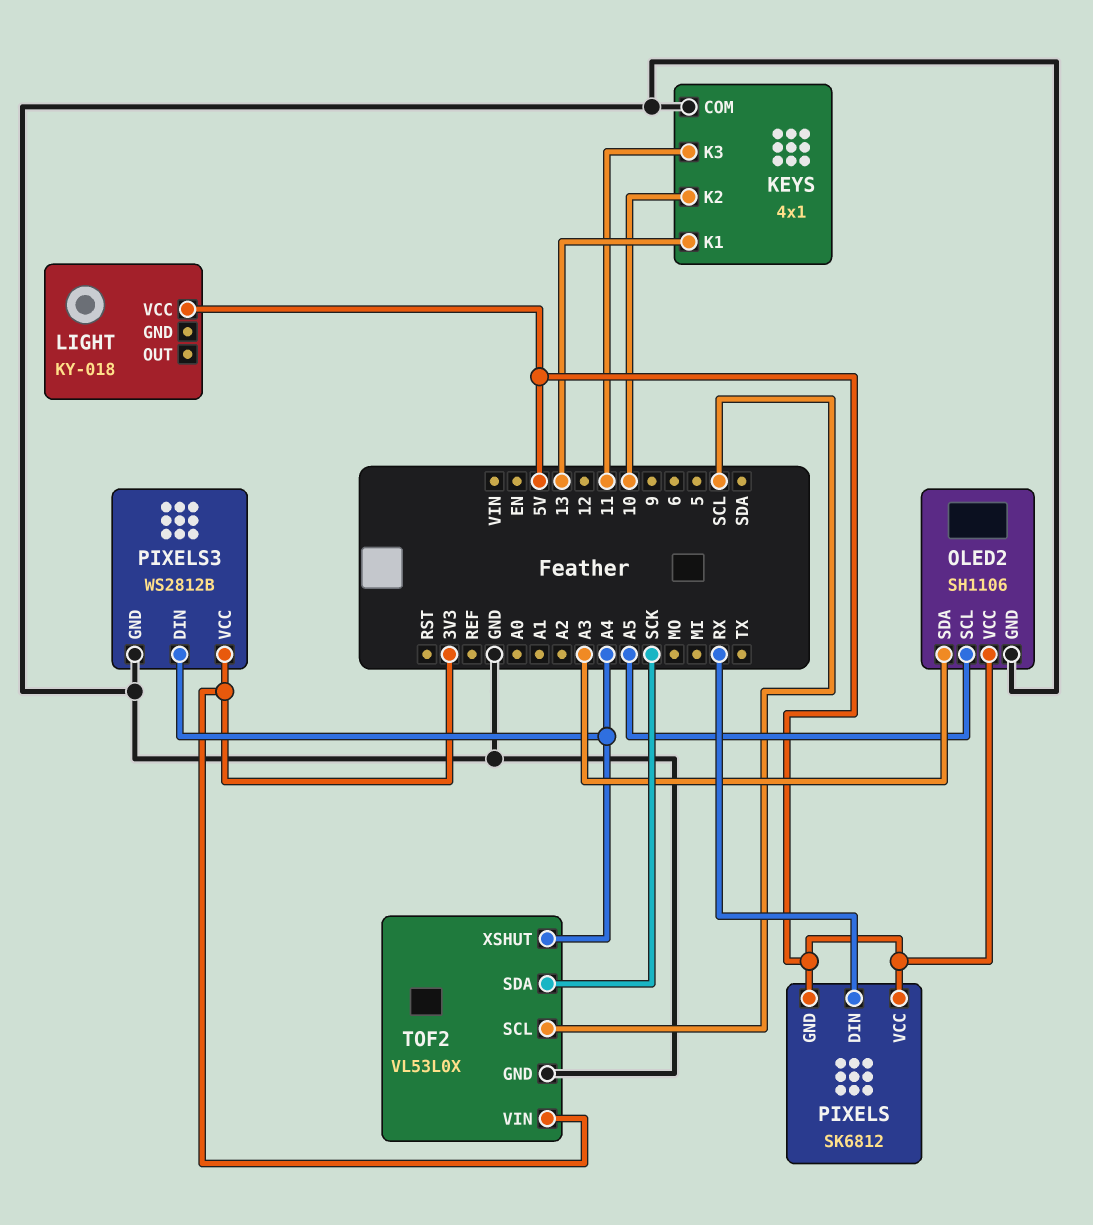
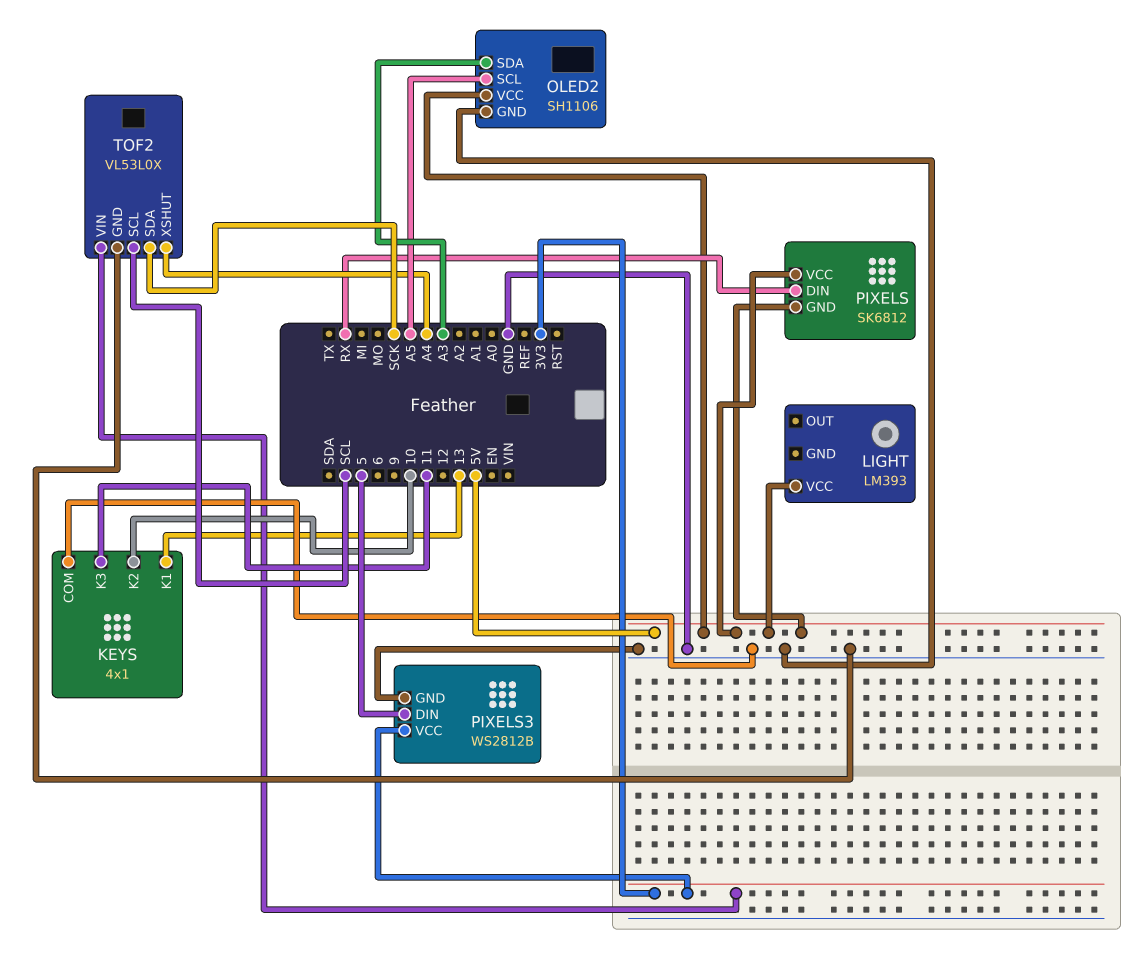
LIGHT: KY-018 -> LM393
PIXELS3 pin DIN: A4 -> 5

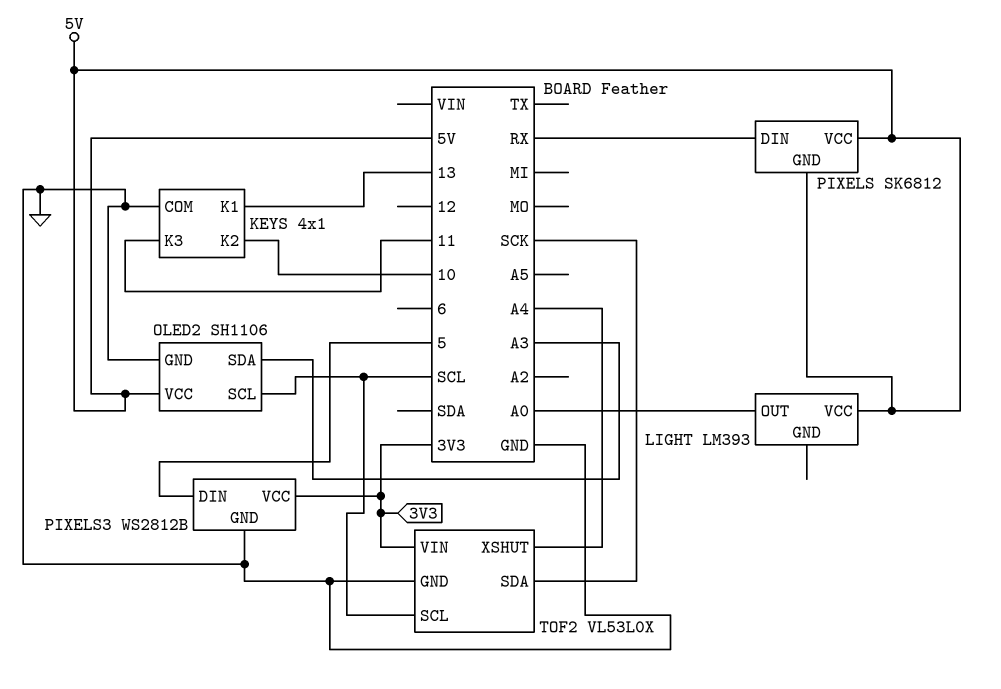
LIGHT pin OUT: none -> A0
OLED2 pin SCL: A5 -> SCL

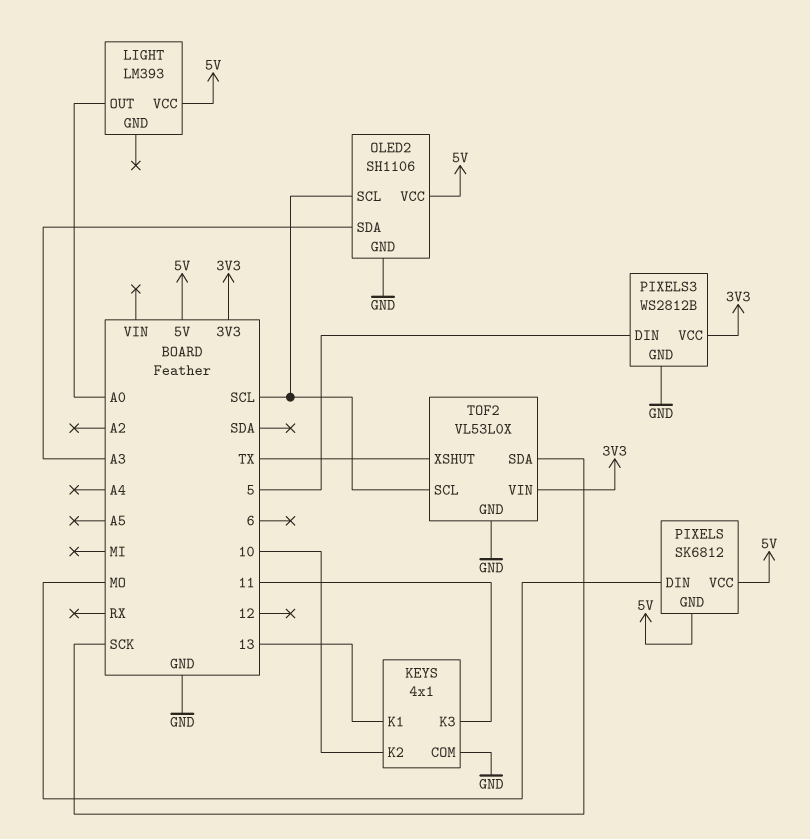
PIXELS pin DIN: RX -> MO
TOF2 pin XSHUT: A4 -> TX

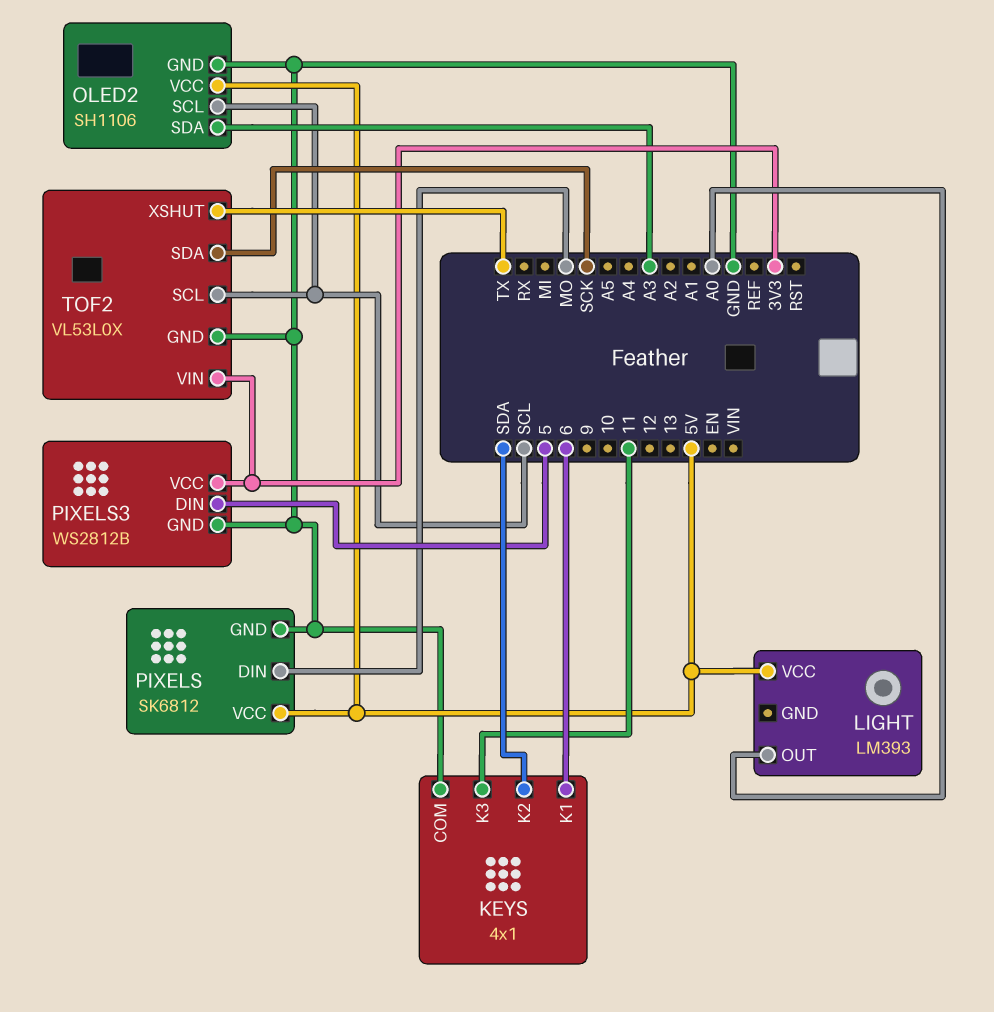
KEYS pin K1: 13 -> 6
KEYS pin K2: 10 -> SDA
PIXELS pin GND: 5V -> GND

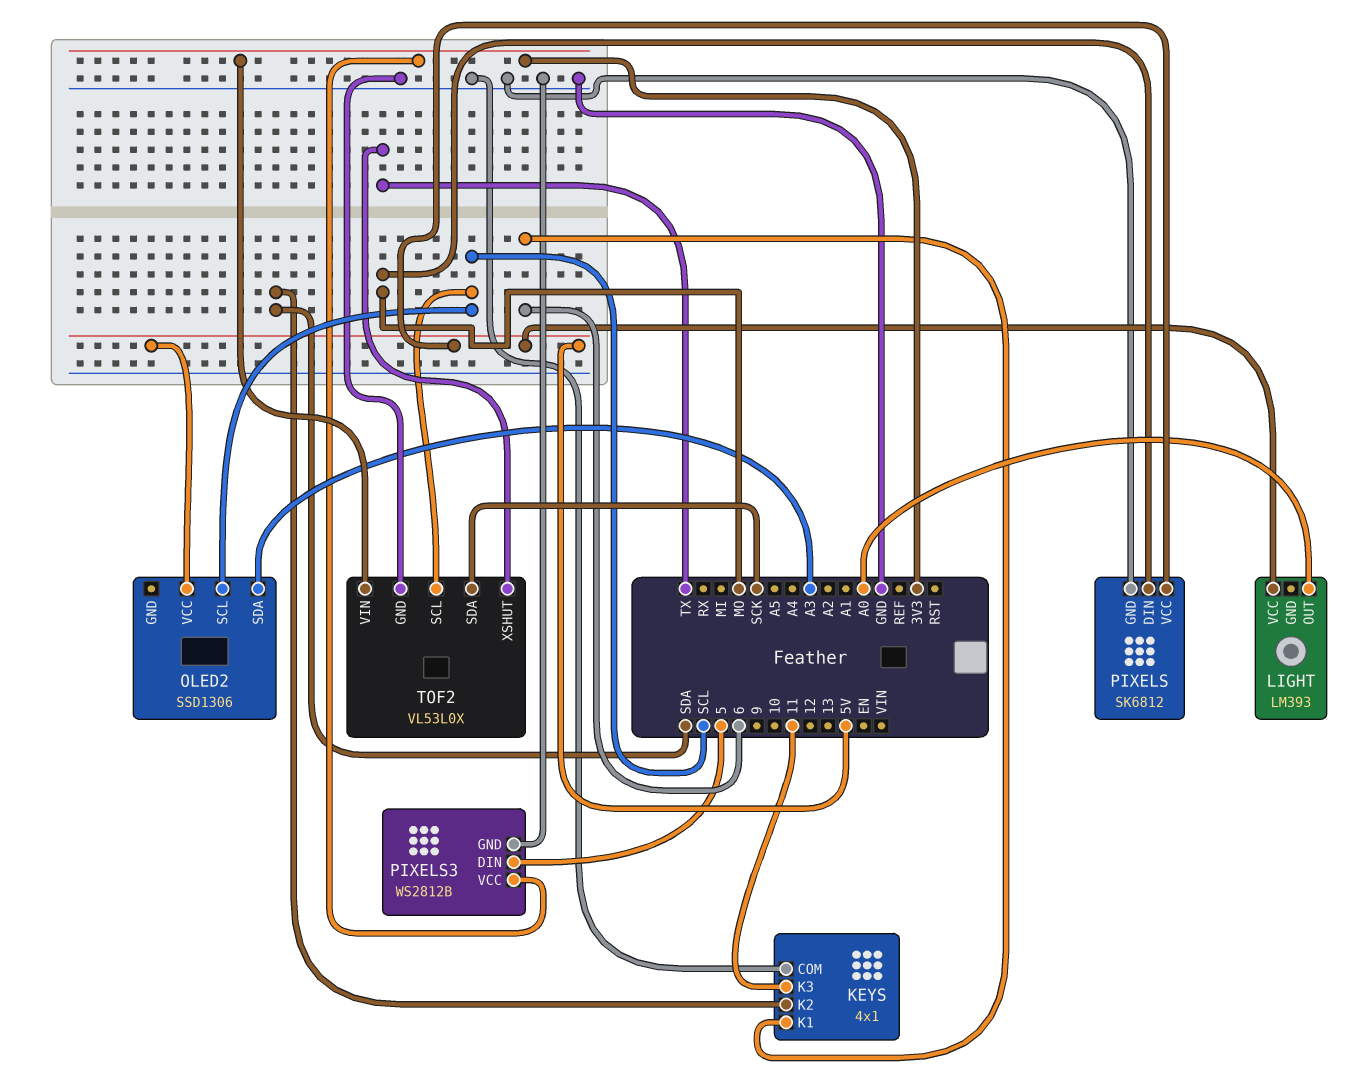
OLED2: SH1106 -> SSD1306
OLED2 pin GND: GND -> none

